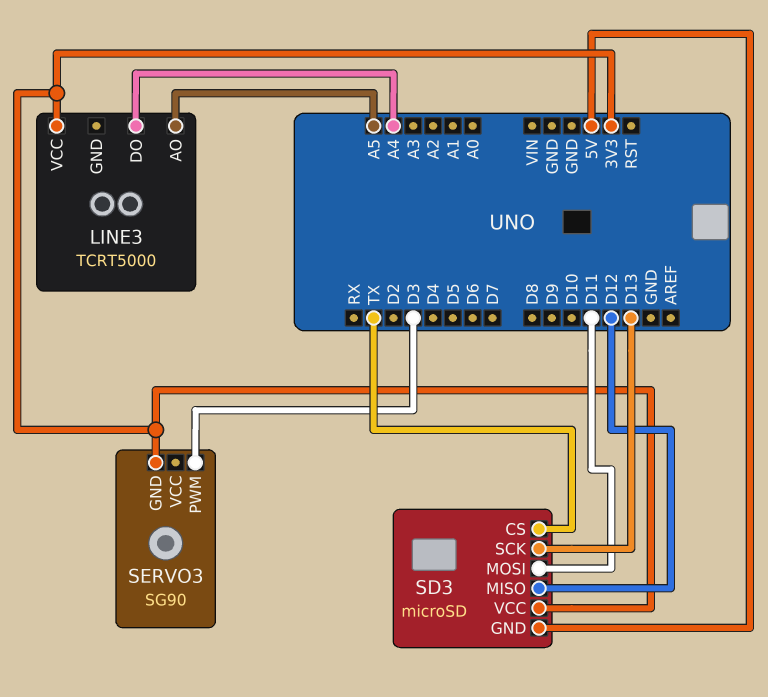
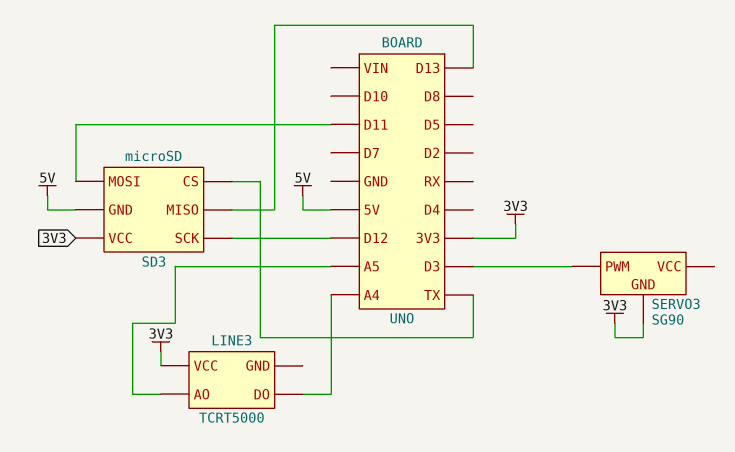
SD3 pin MISO: D12 -> D13
SD3 pin SCK: D13 -> D12

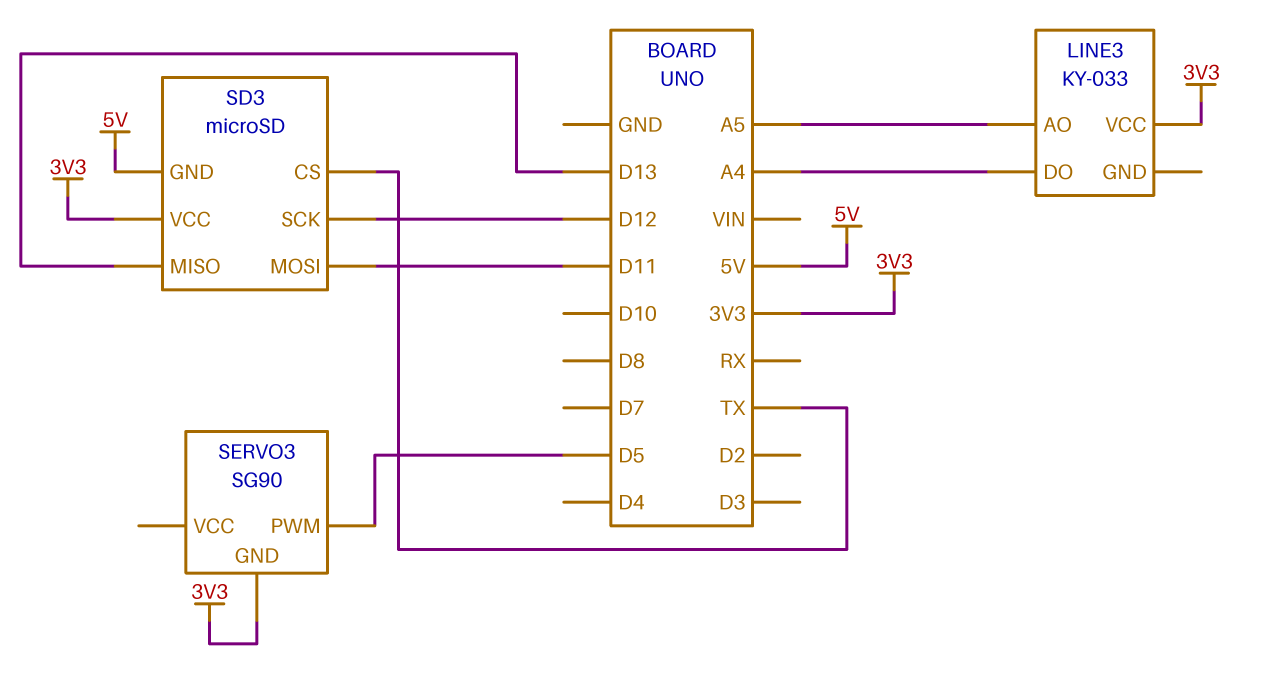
LINE3: TCRT5000 -> KY-033
SERVO3 pin PWM: D3 -> D5

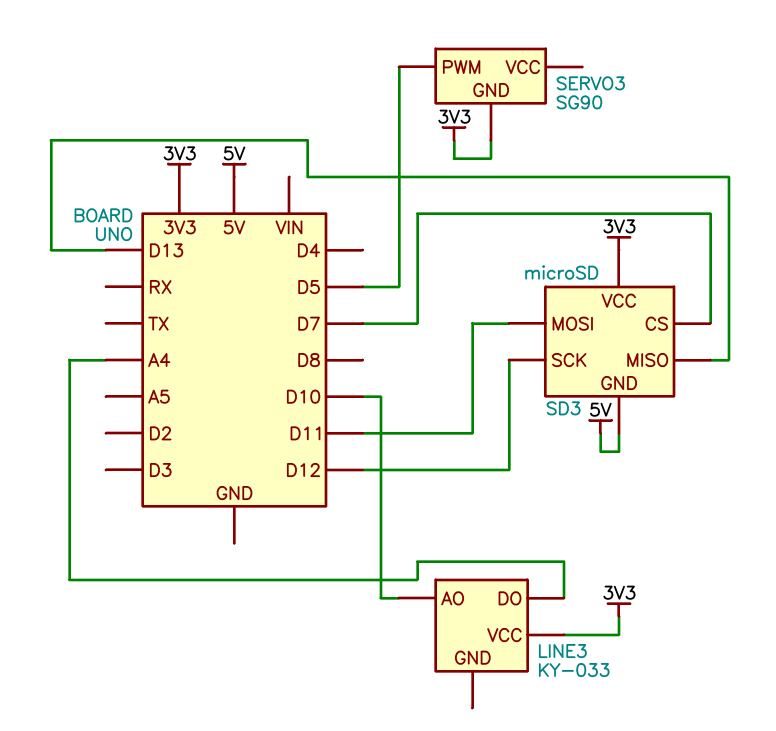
LINE3 pin AO: A5 -> D10
SD3 pin CS: TX -> D7

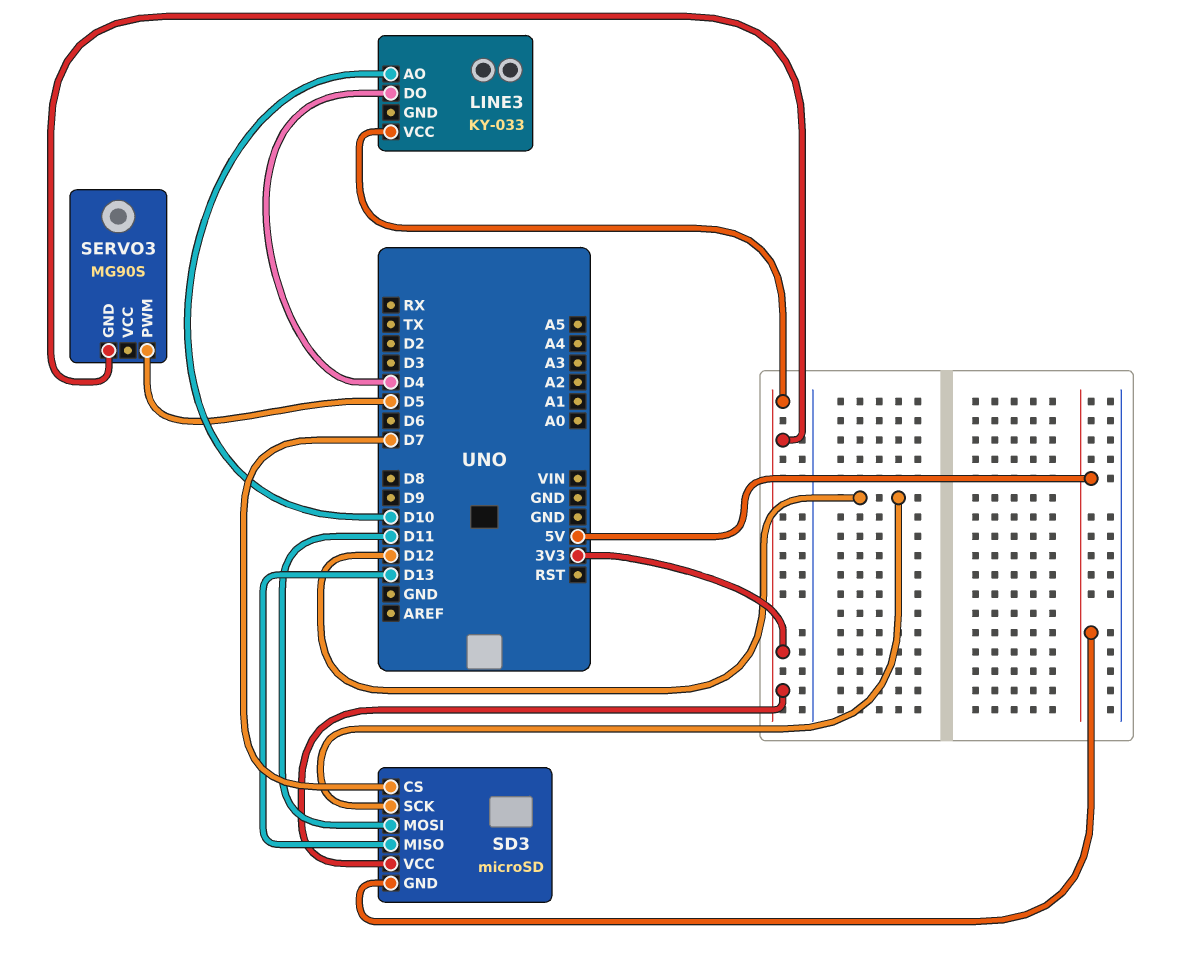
LINE3 pin DO: A4 -> D4
SERVO3: SG90 -> MG90S

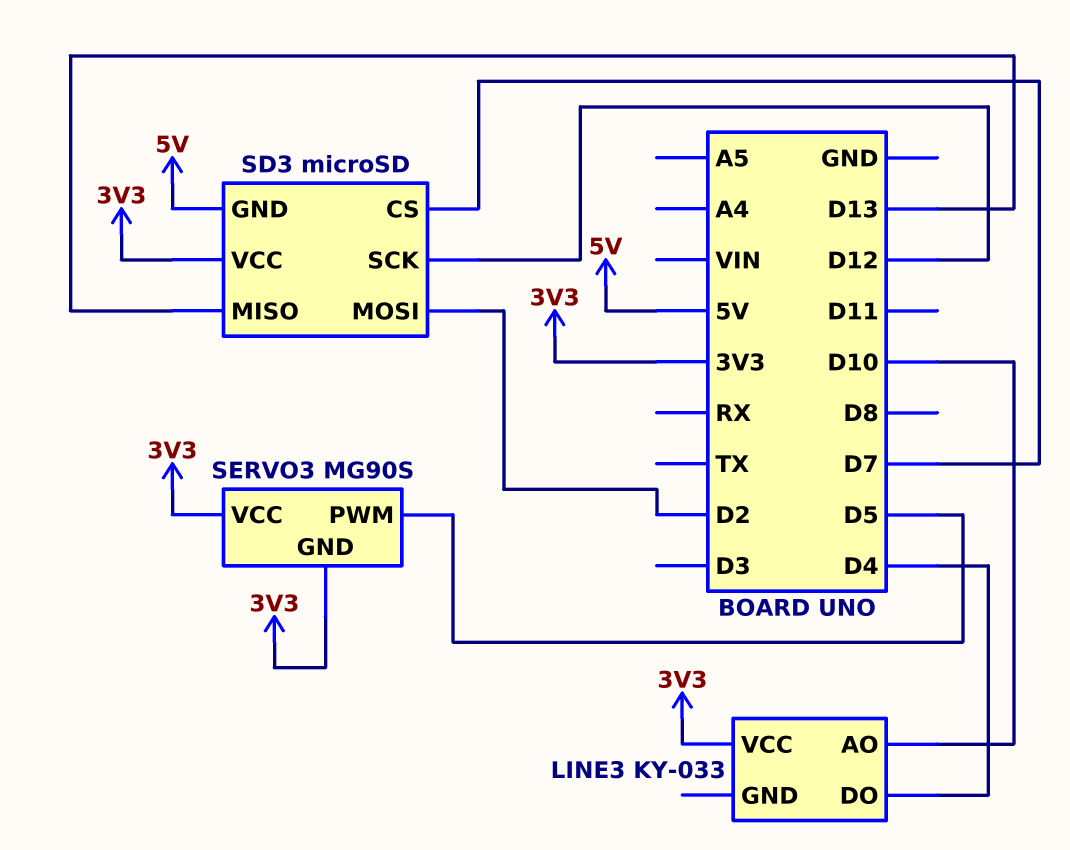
SD3 pin MOSI: D11 -> D2
SERVO3 pin VCC: none -> 3V3

